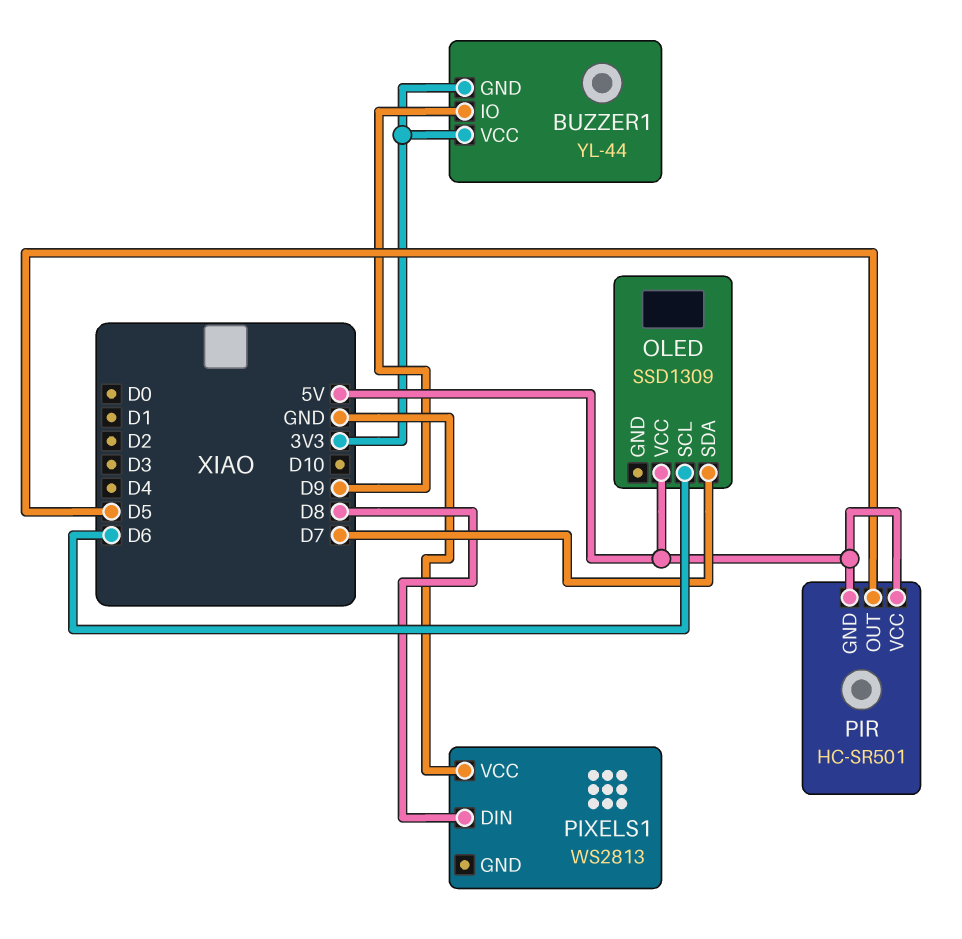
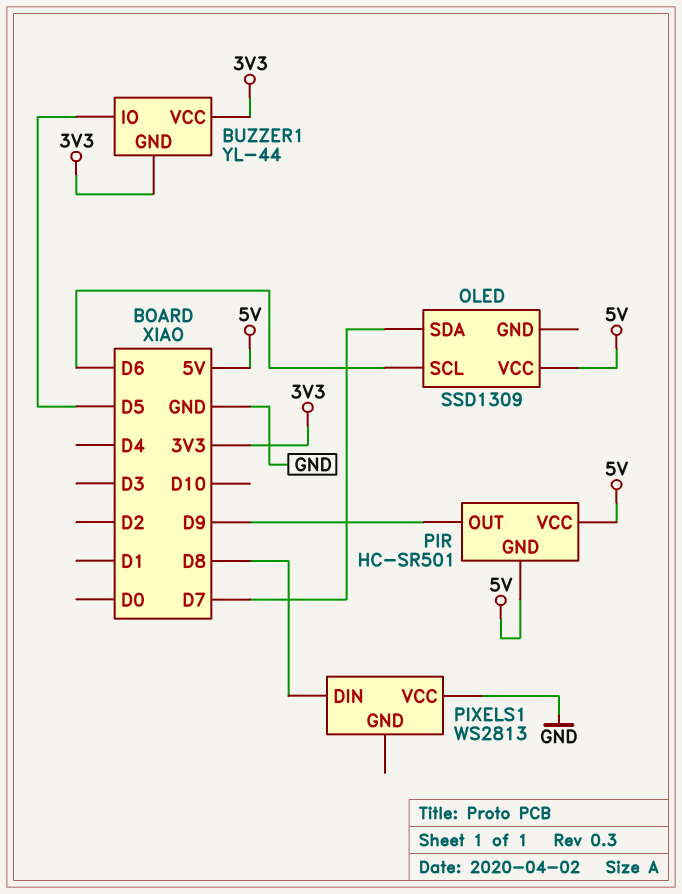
BUZZER1 pin IO: D9 -> D5
PIR pin OUT: D5 -> D9

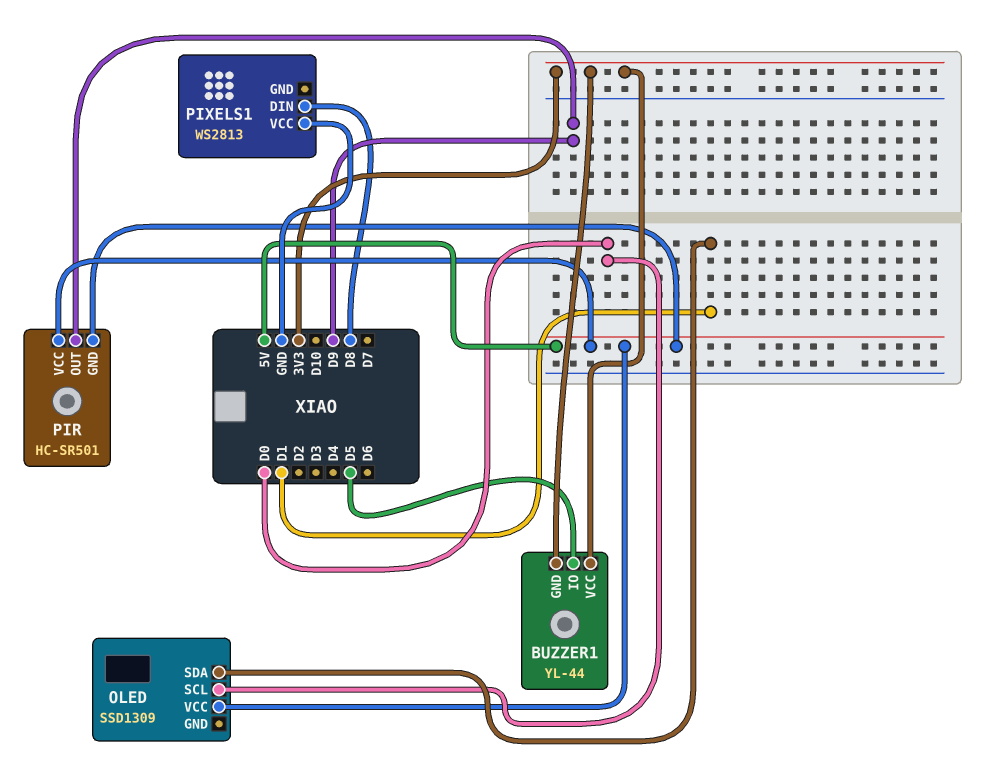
OLED pin SCL: D6 -> D0
OLED pin SDA: D7 -> D1

